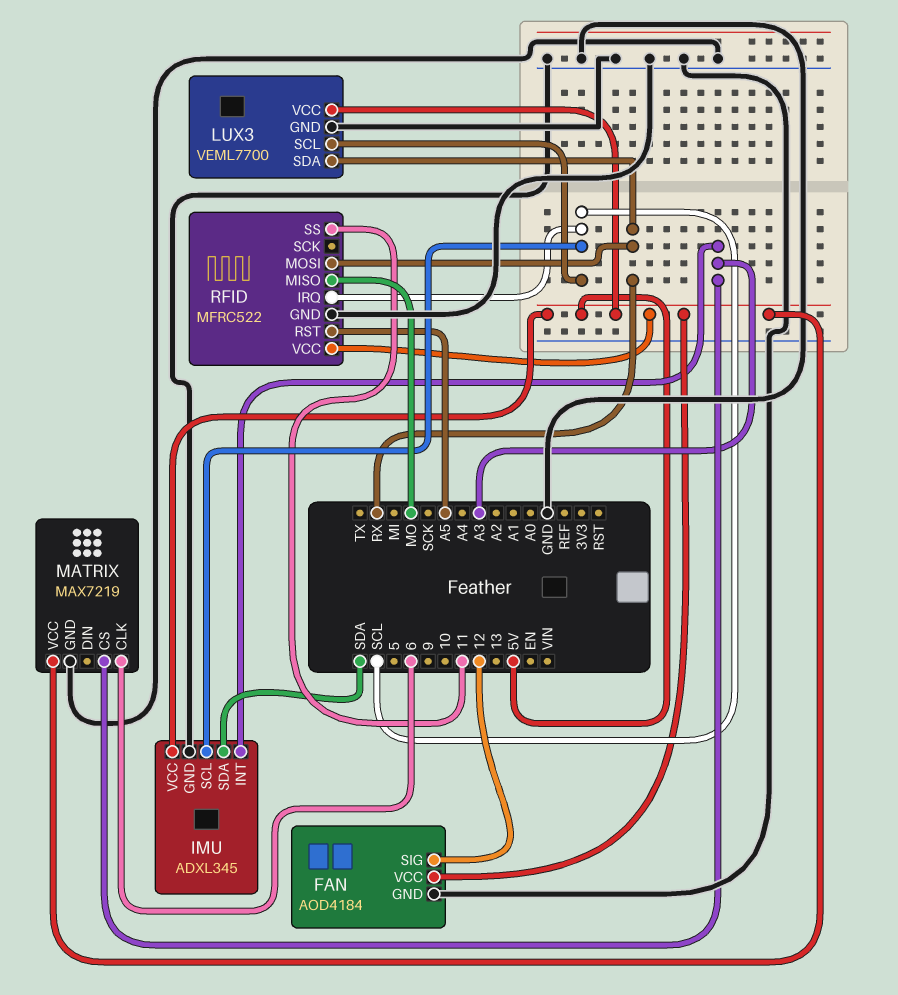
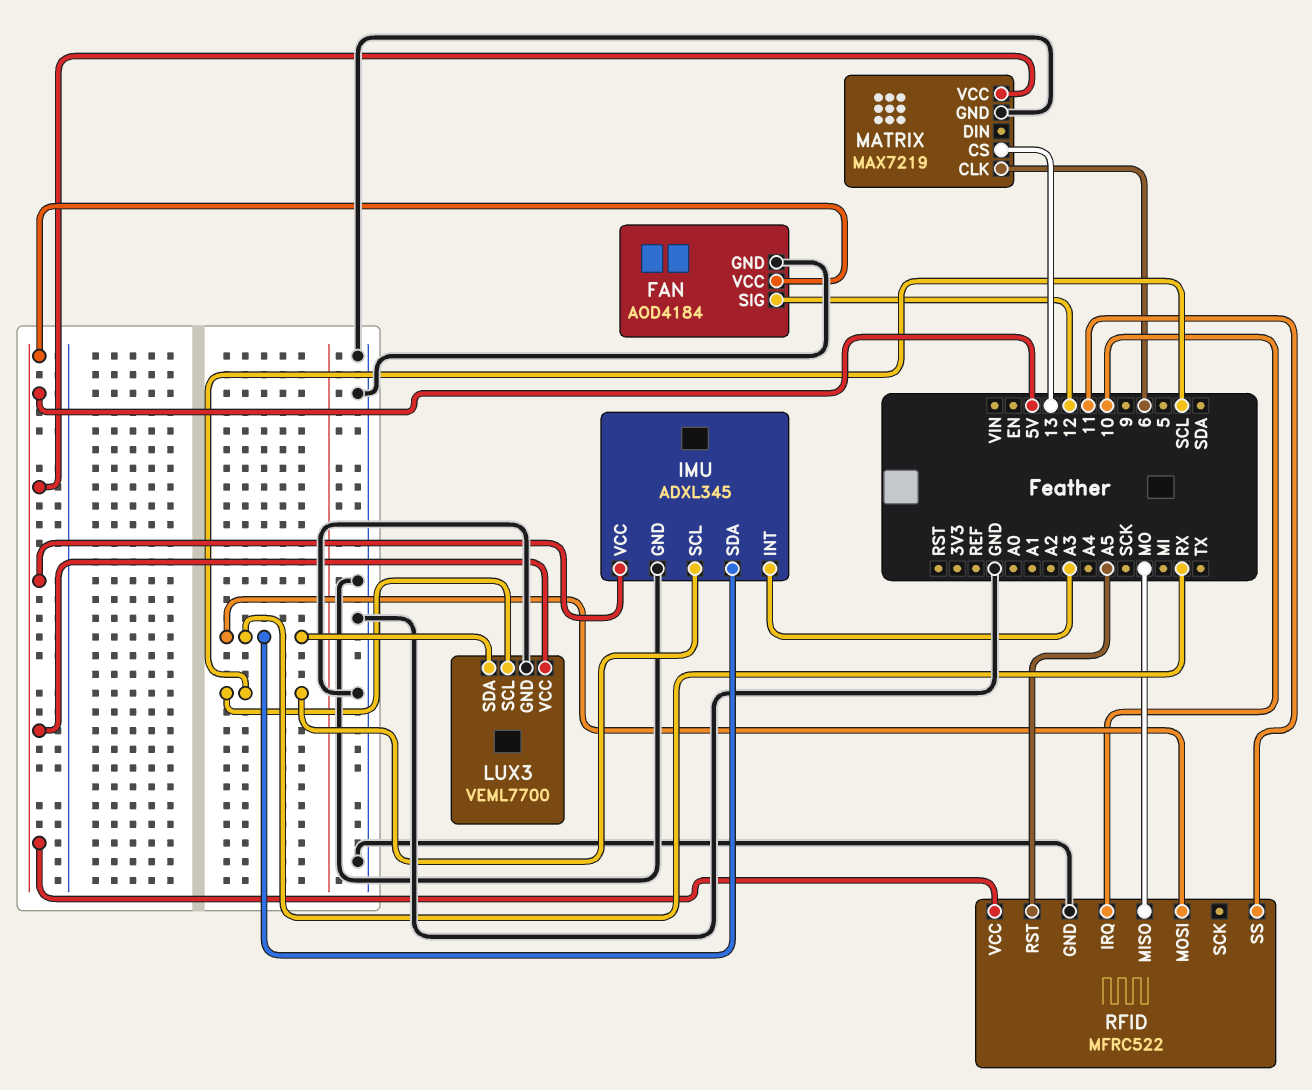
IMU pin SDA: SDA -> RX
MATRIX pin CS: A3 -> 13
RFID pin IRQ: SCL -> 10

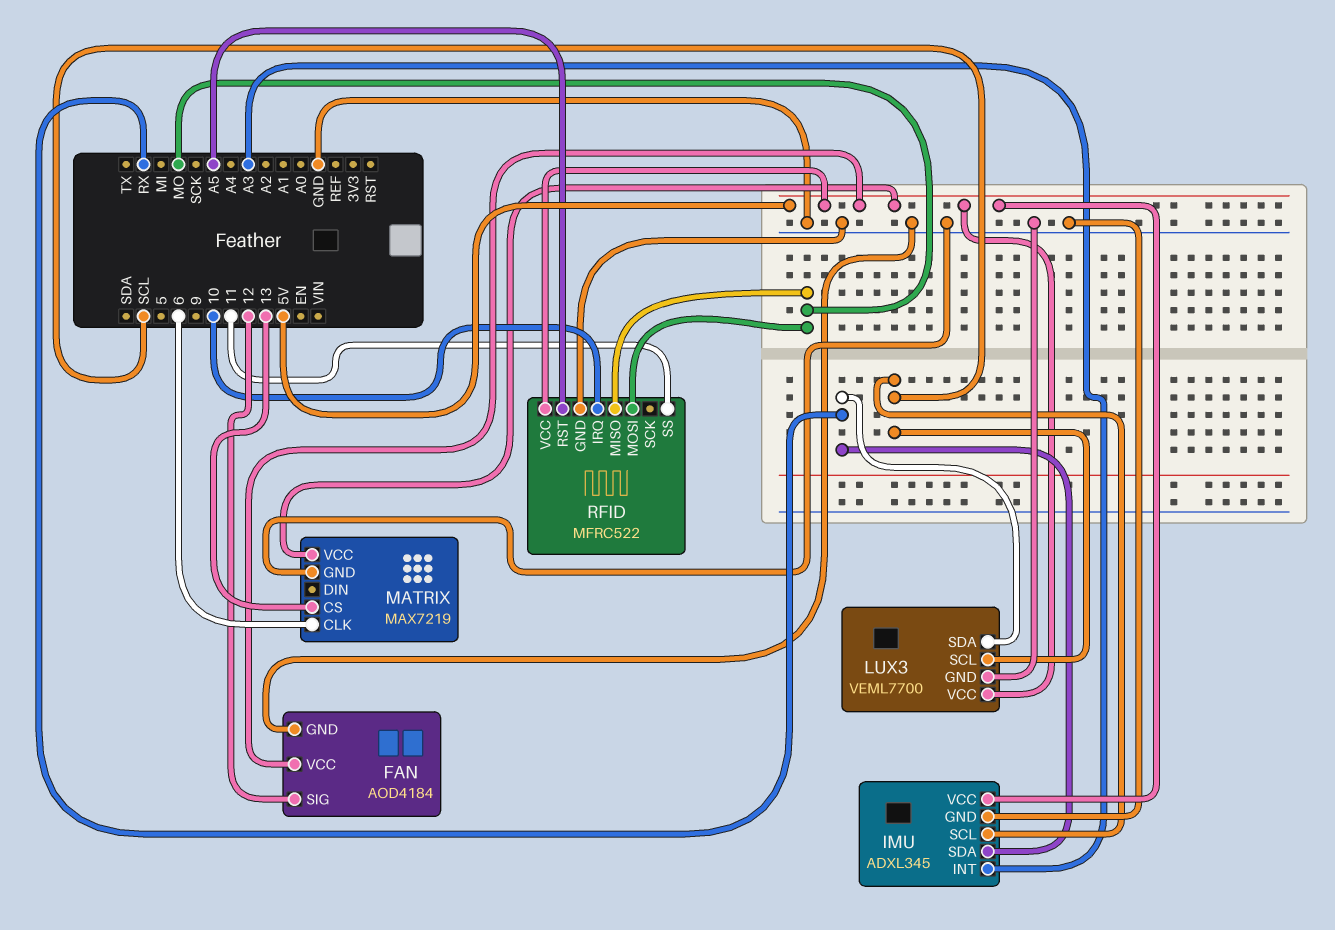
RFID pin MOSI: RX -> MO

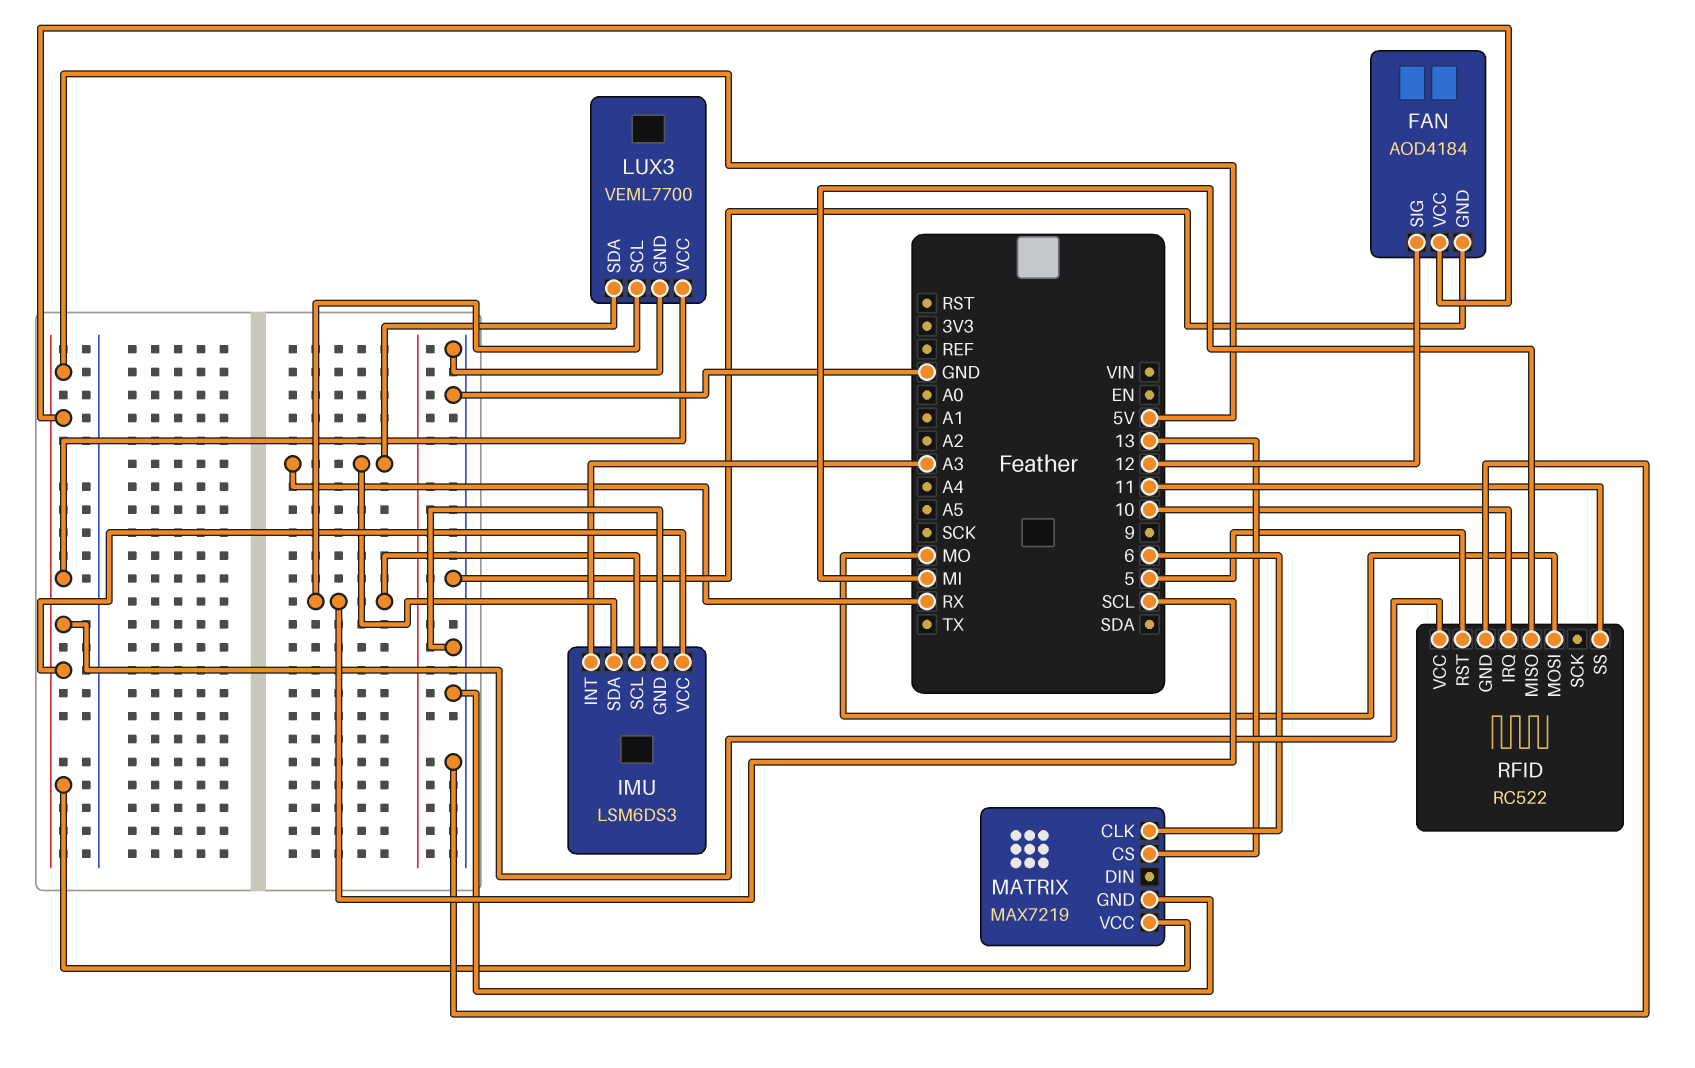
IMU: ADXL345 -> LSM6DS3
RFID: MFRC522 -> RC522
RFID pin MISO: MO -> MI
RFID pin RST: A5 -> 5

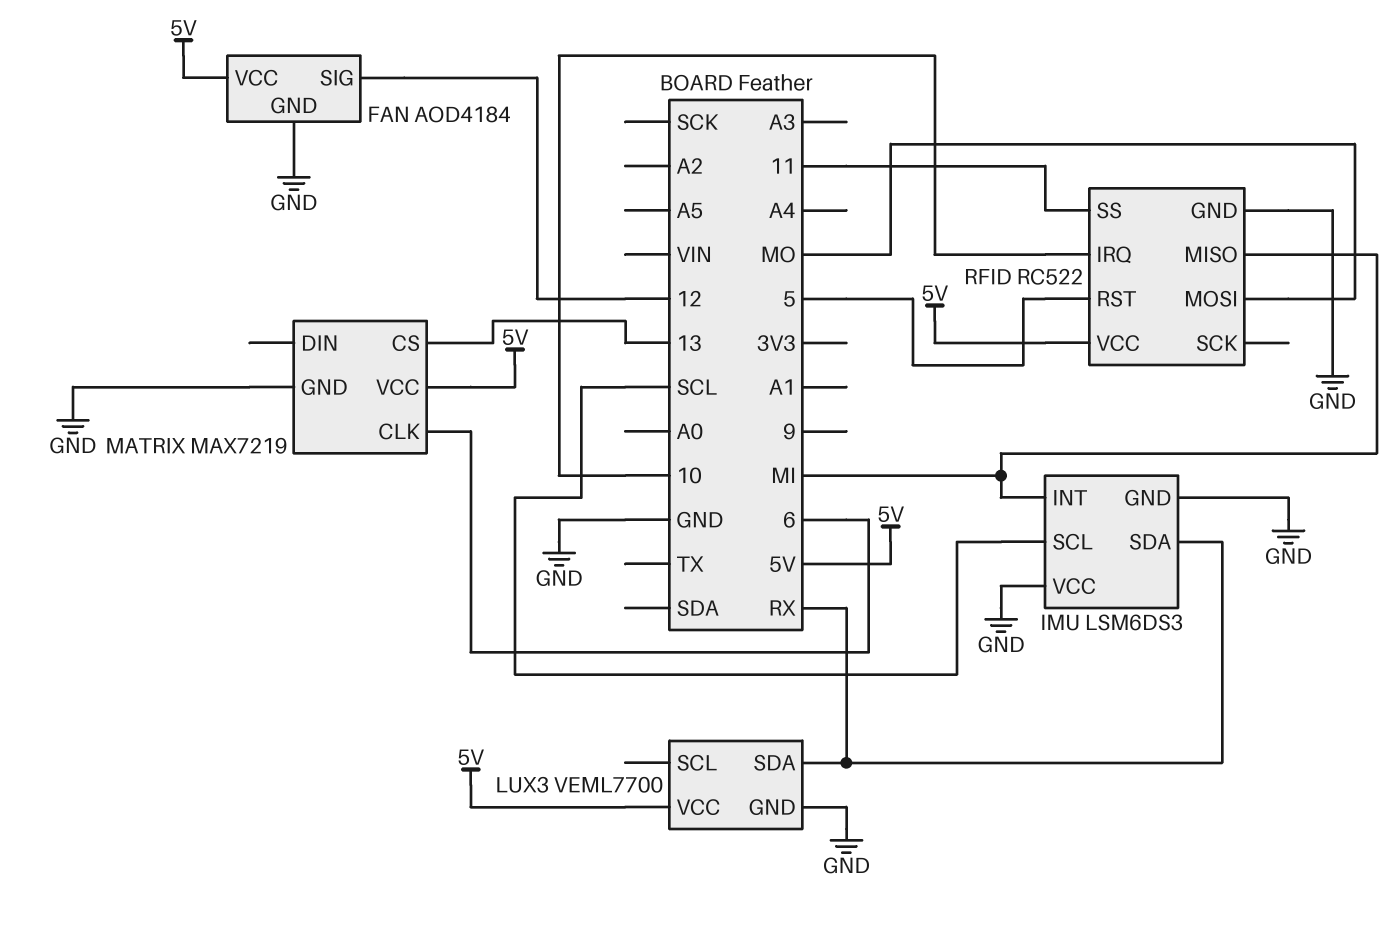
IMU pin INT: A3 -> MI
IMU pin VCC: 5V -> GND
LUX3 pin SCL: SCL -> none

